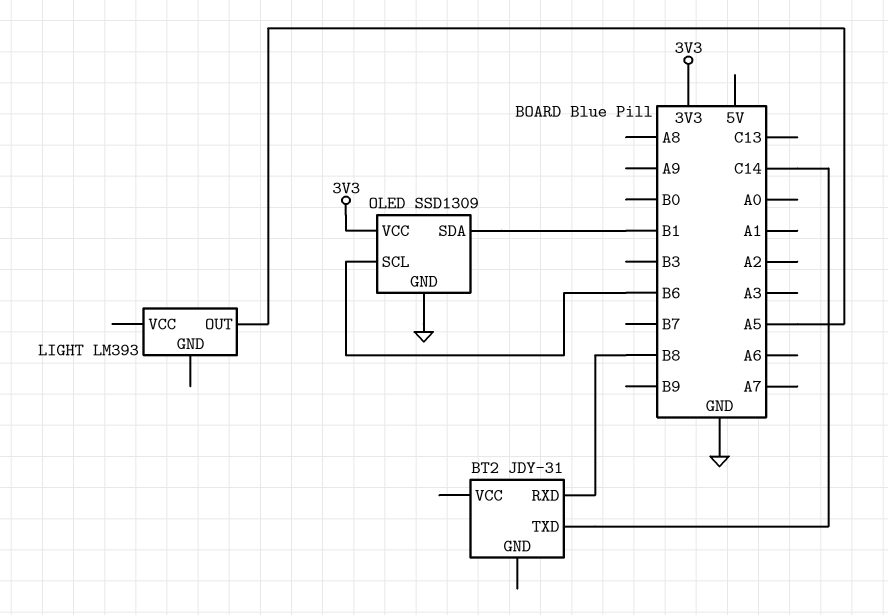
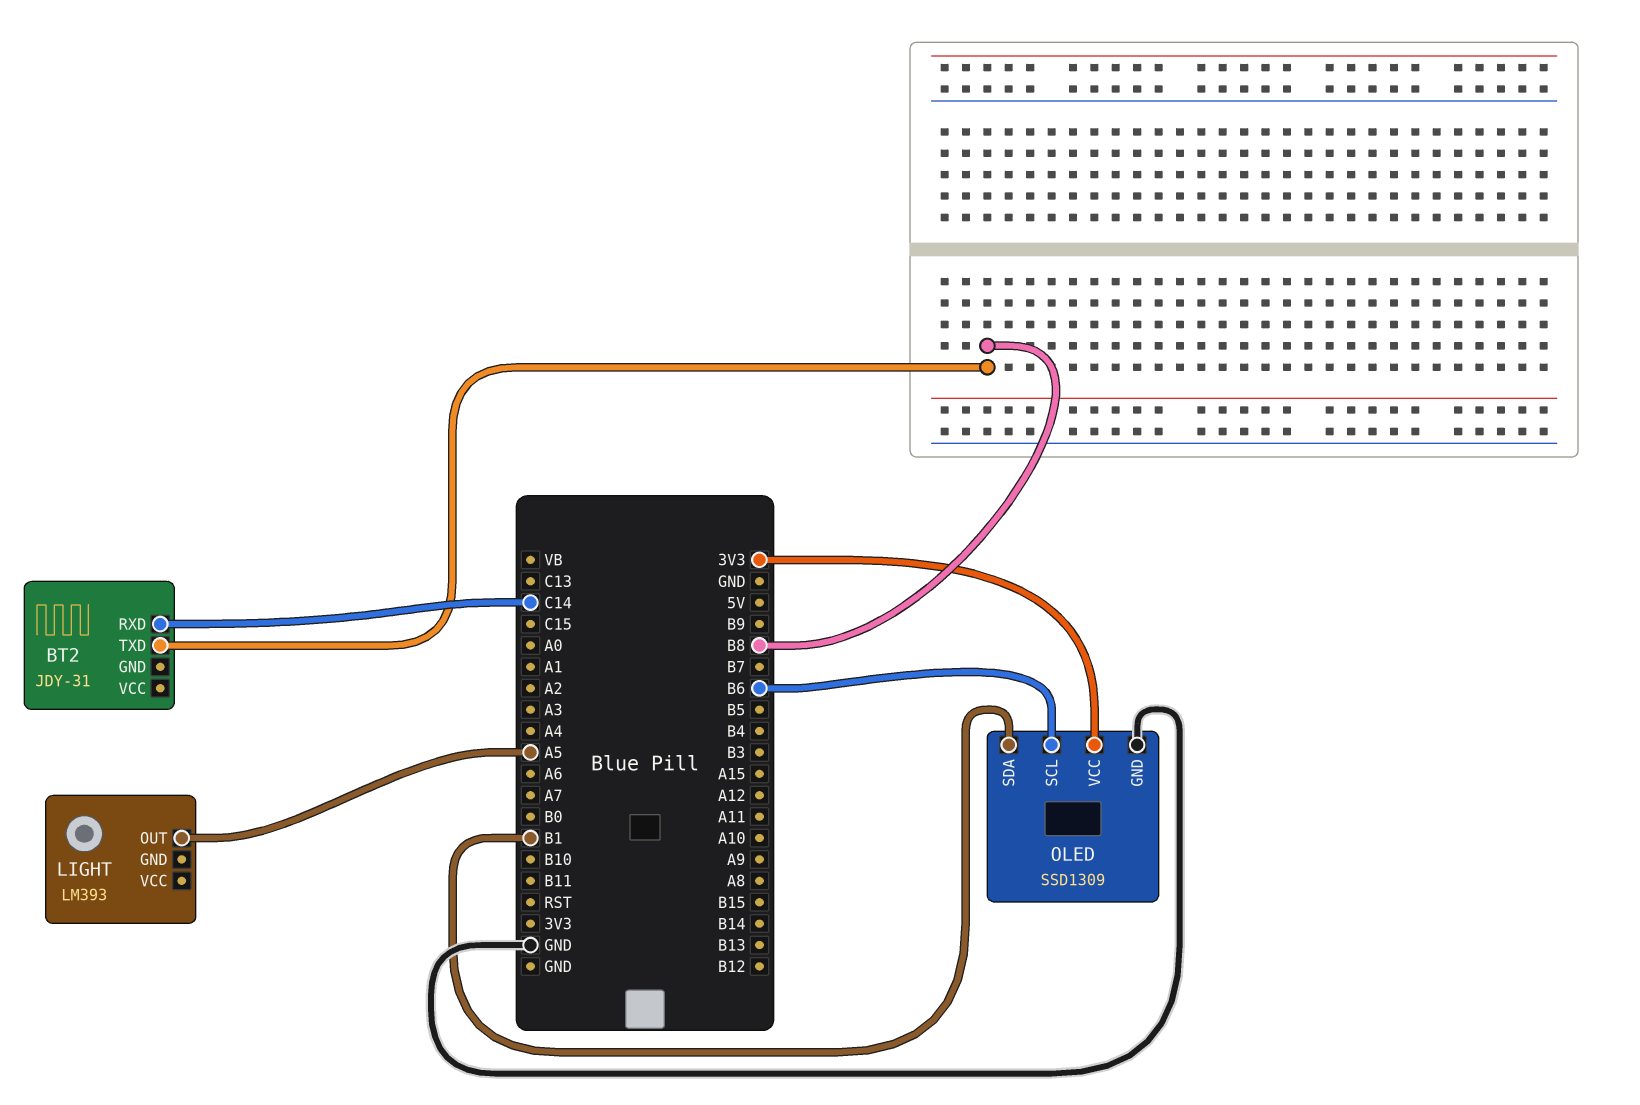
BT2 pin RXD: B8 -> C14
BT2 pin TXD: C14 -> B8

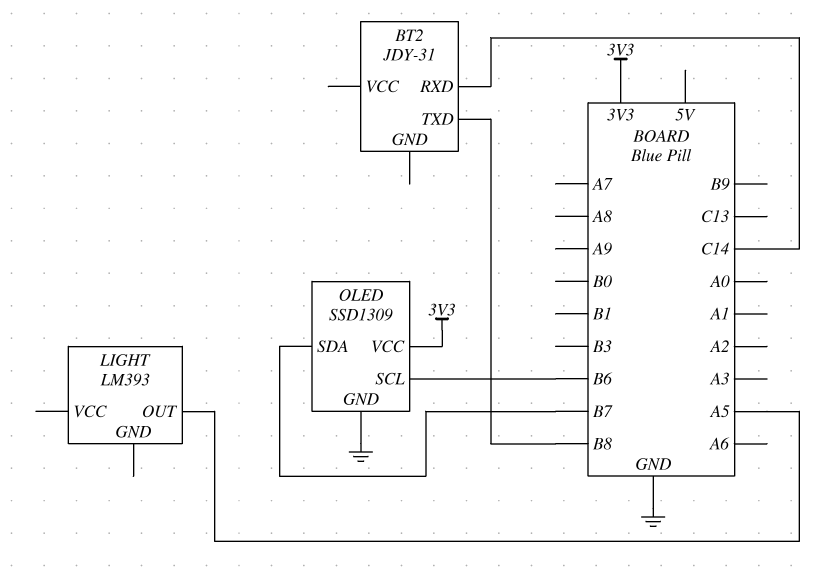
OLED pin SDA: B1 -> B7

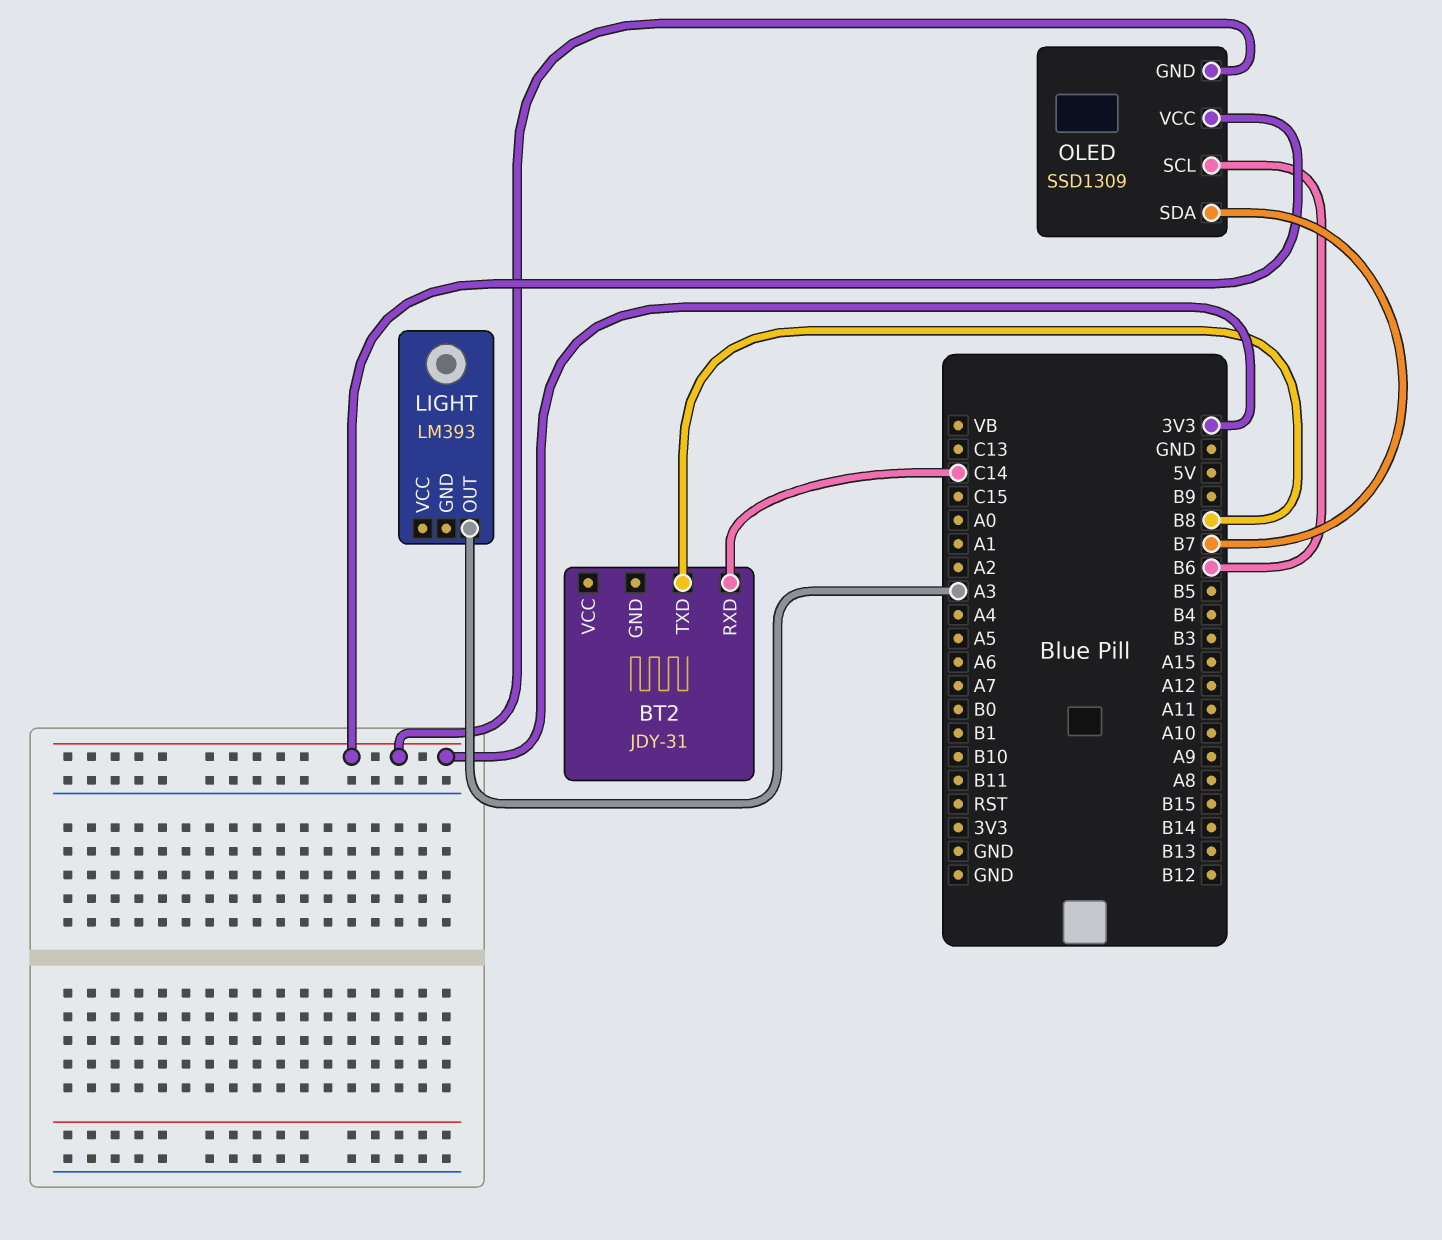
LIGHT pin OUT: A5 -> A3
OLED pin GND: GND -> 3V3

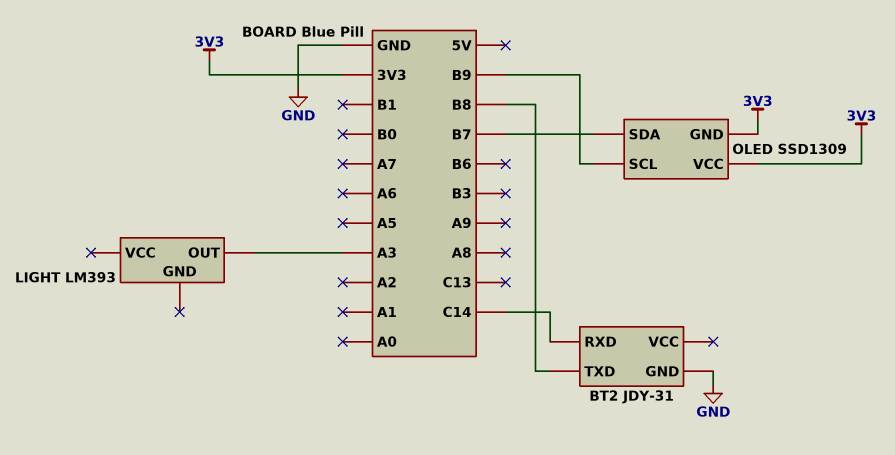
BT2 pin GND: none -> GND
OLED pin SCL: B6 -> B9

